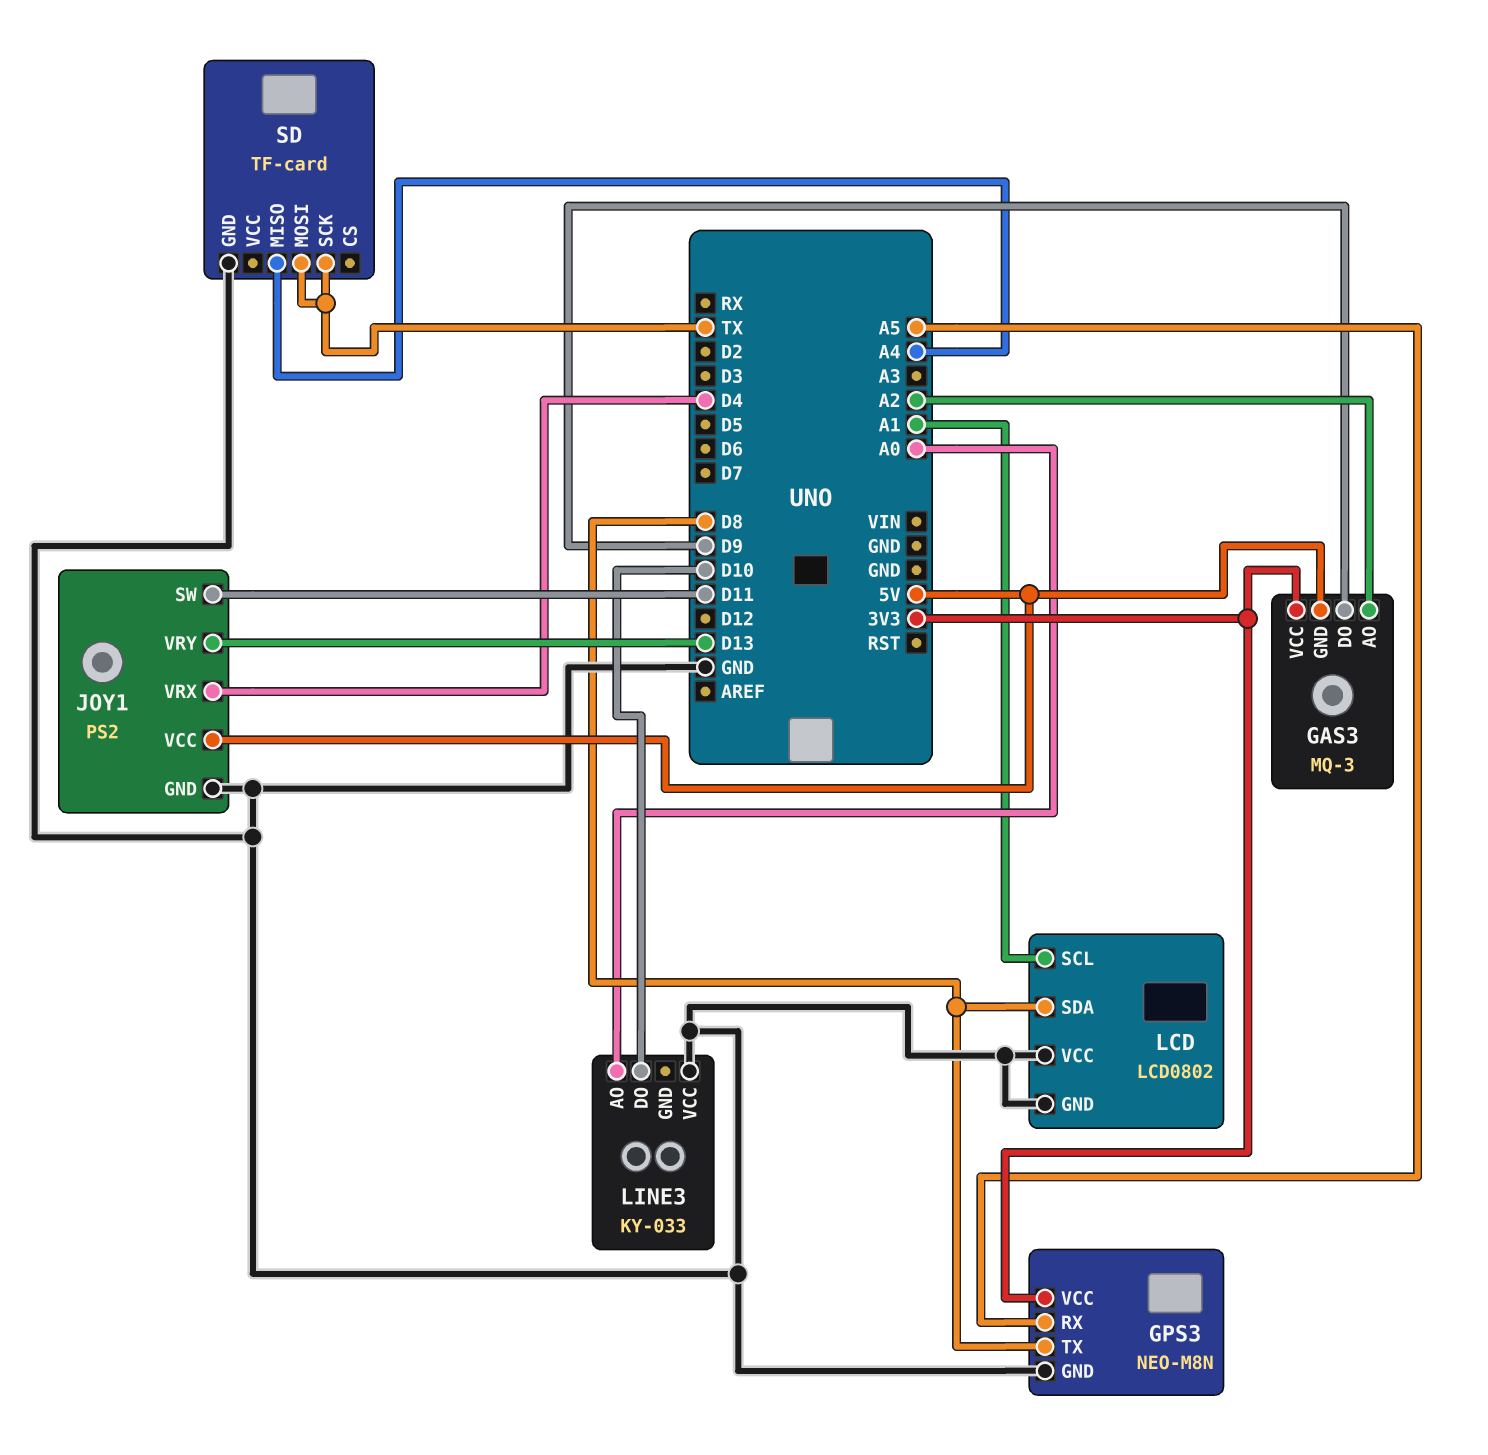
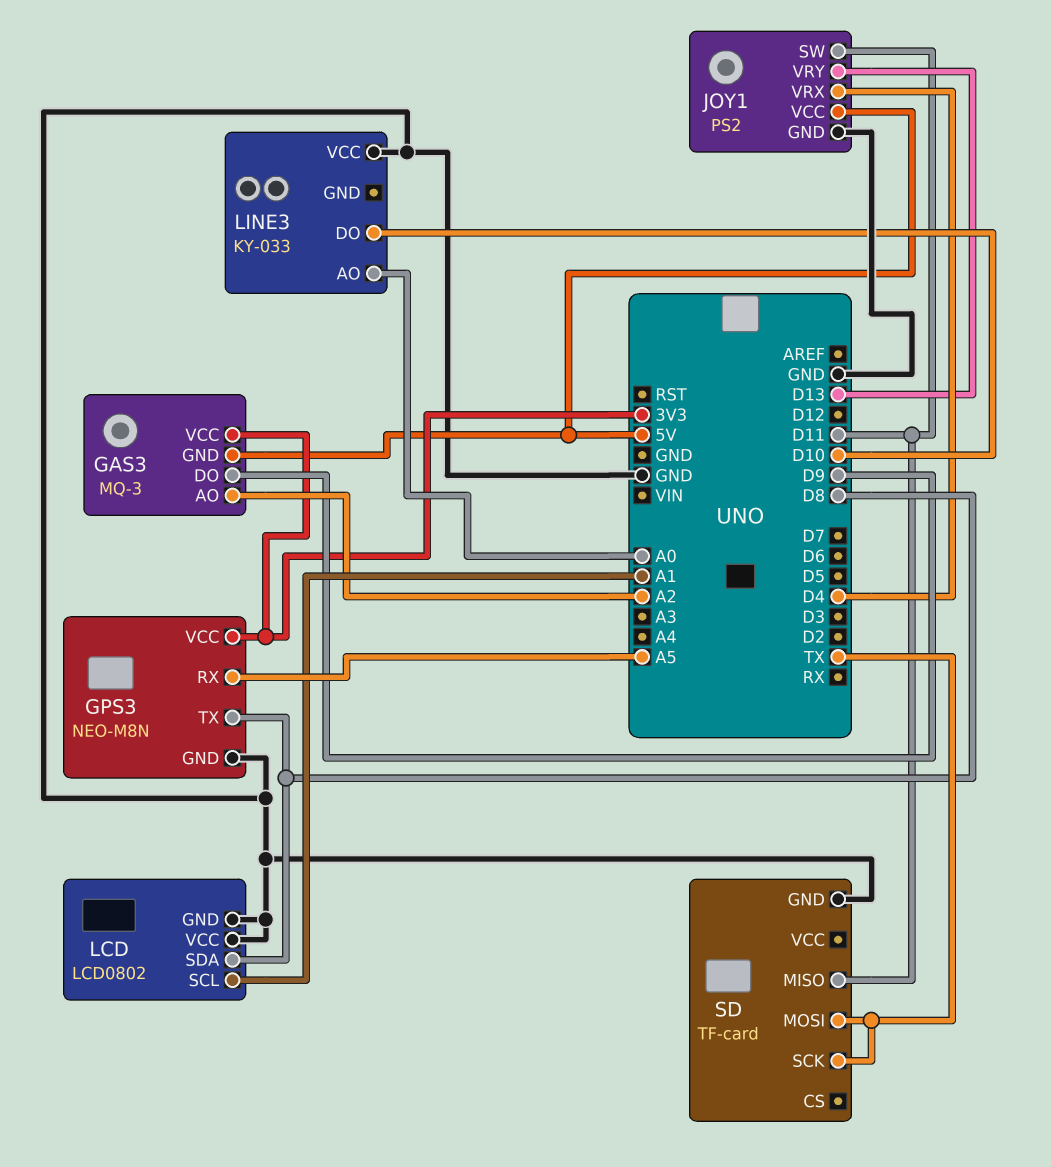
SD pin MISO: A4 -> D11

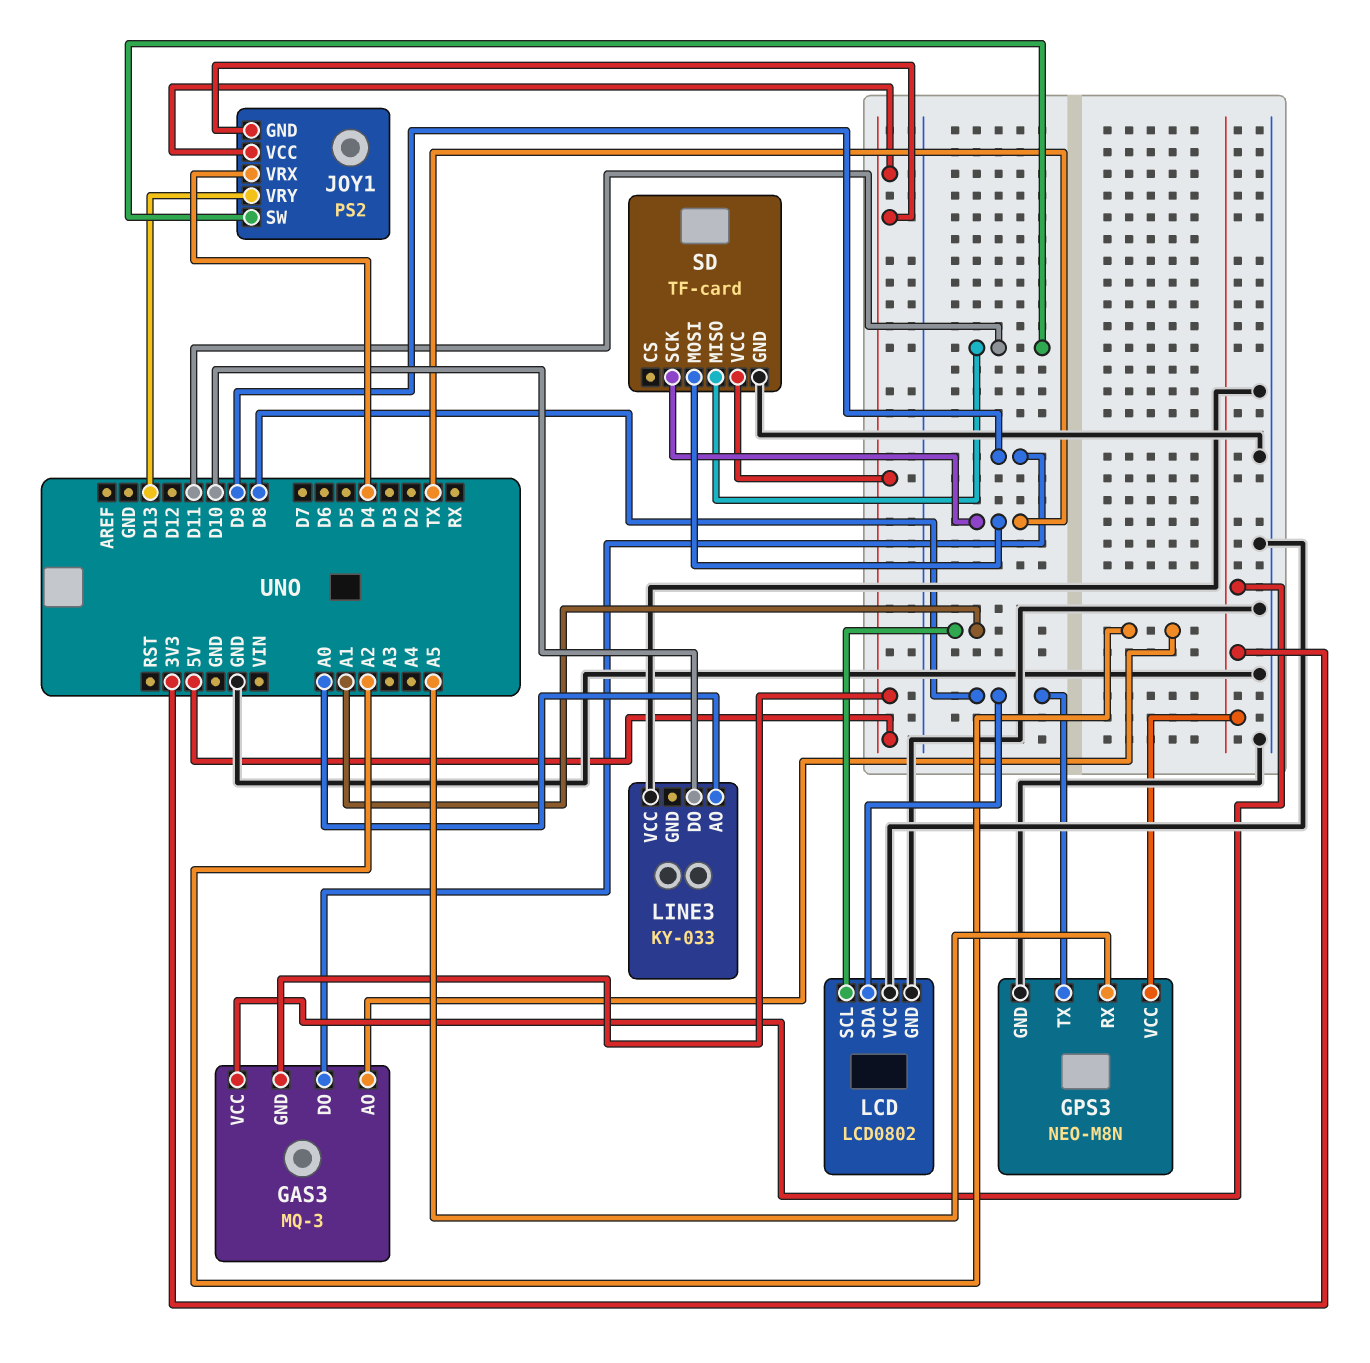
JOY1 pin GND: GND -> 5V
SD pin VCC: none -> 5V

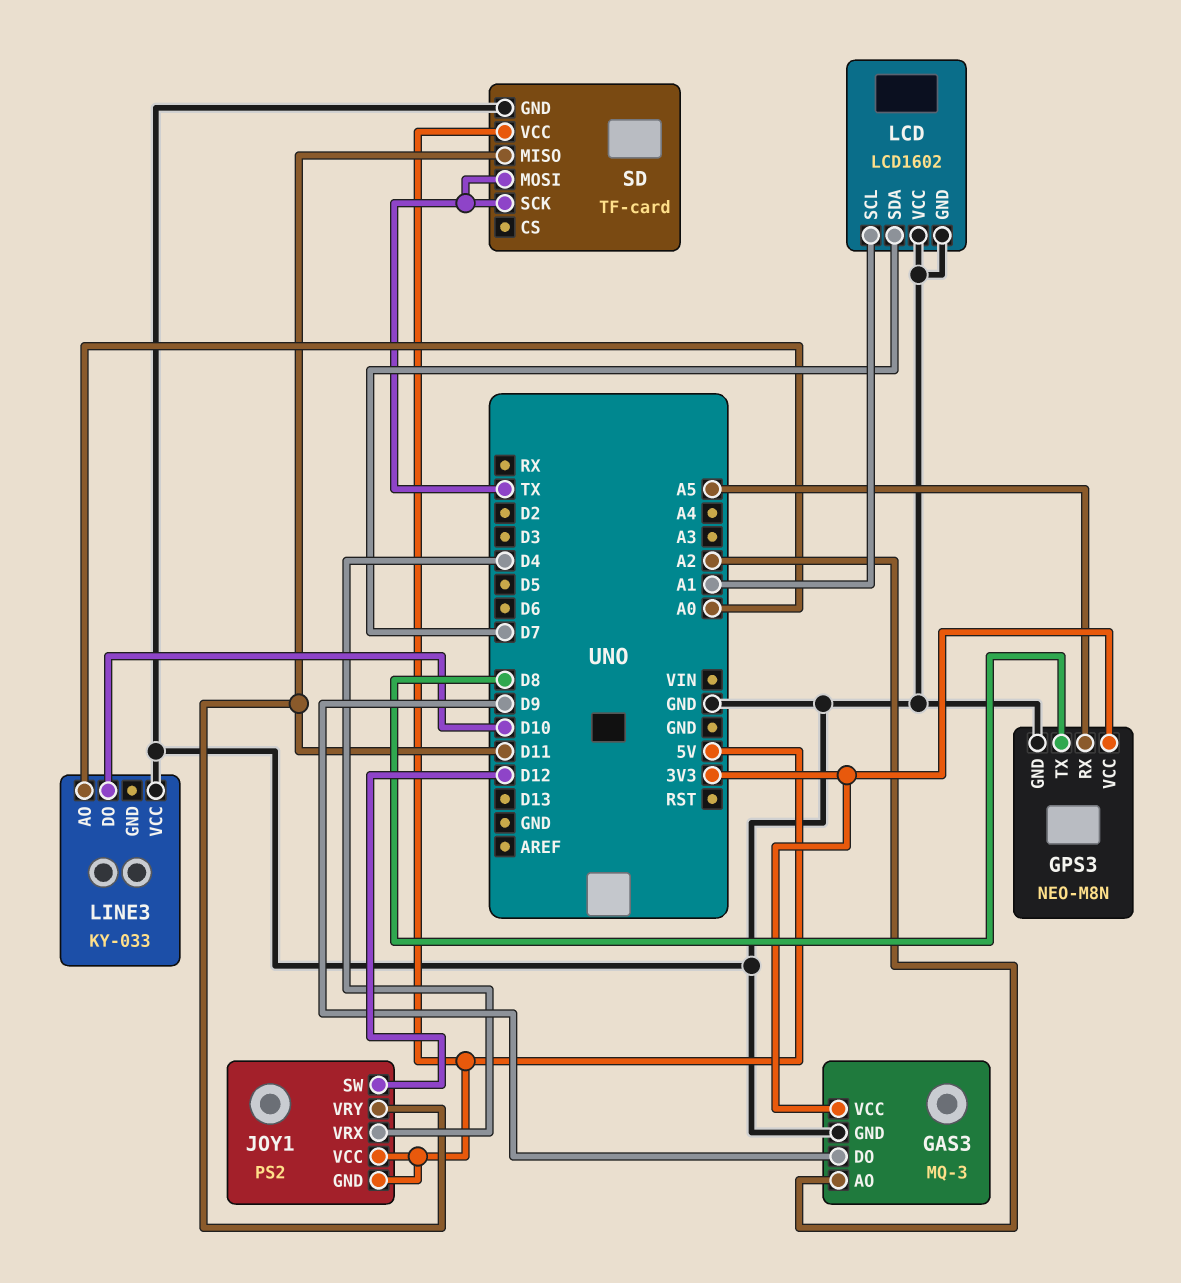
GAS3 pin GND: 5V -> GND
JOY1 pin SW: D11 -> D12
JOY1 pin VRY: D13 -> D11
LCD: LCD0802 -> LCD1602
LCD pin SDA: D8 -> D7

